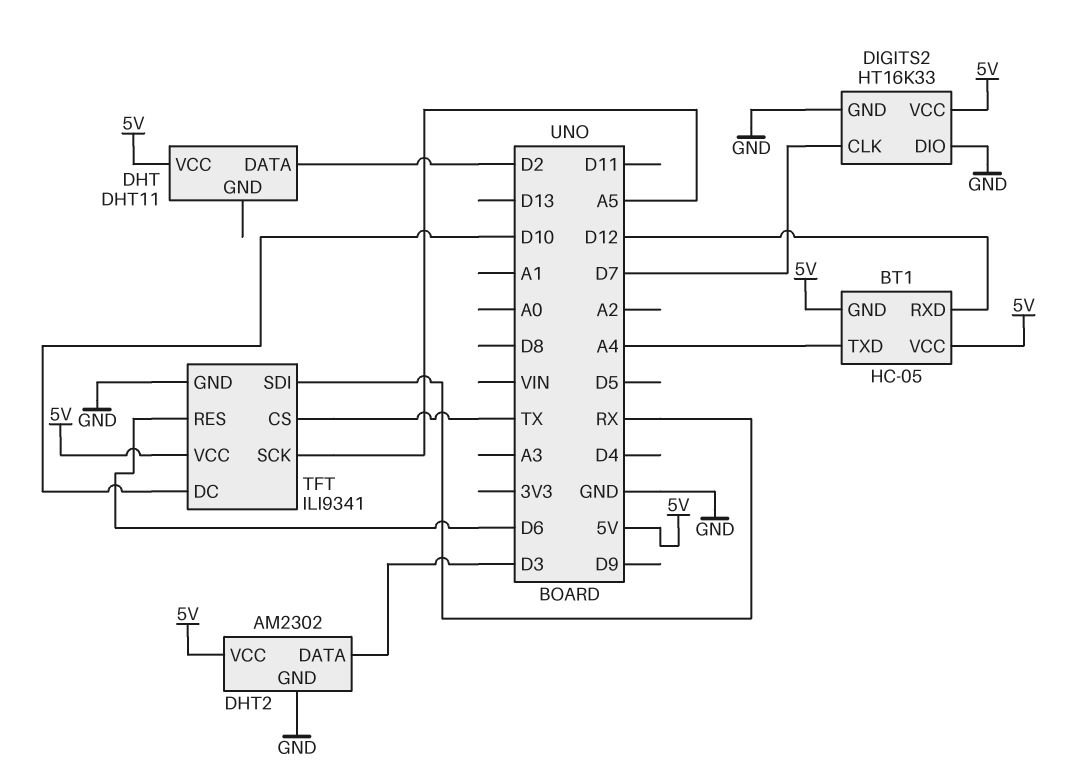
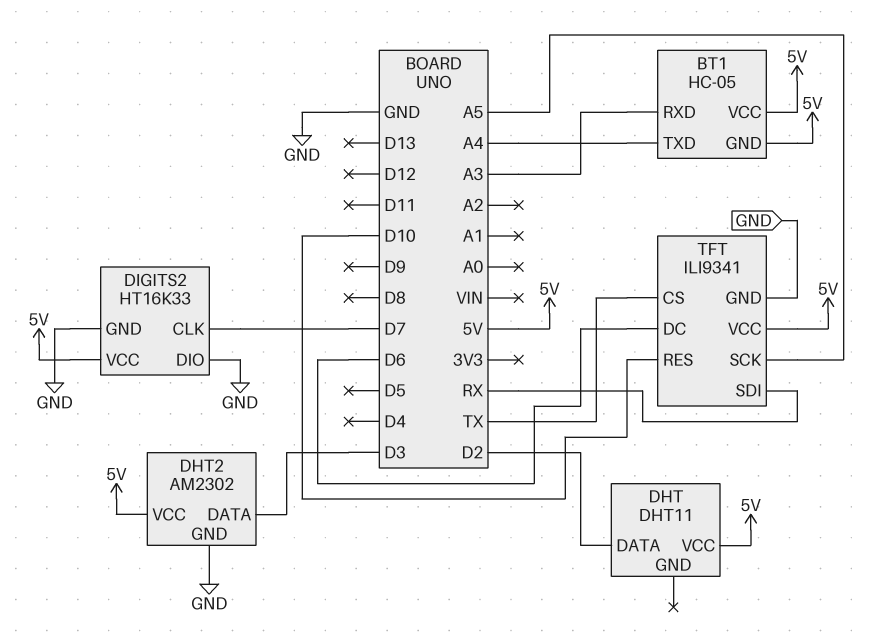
BT1 pin RXD: D12 -> A3
TFT pin DC: D10 -> D6
TFT pin RES: D6 -> D10

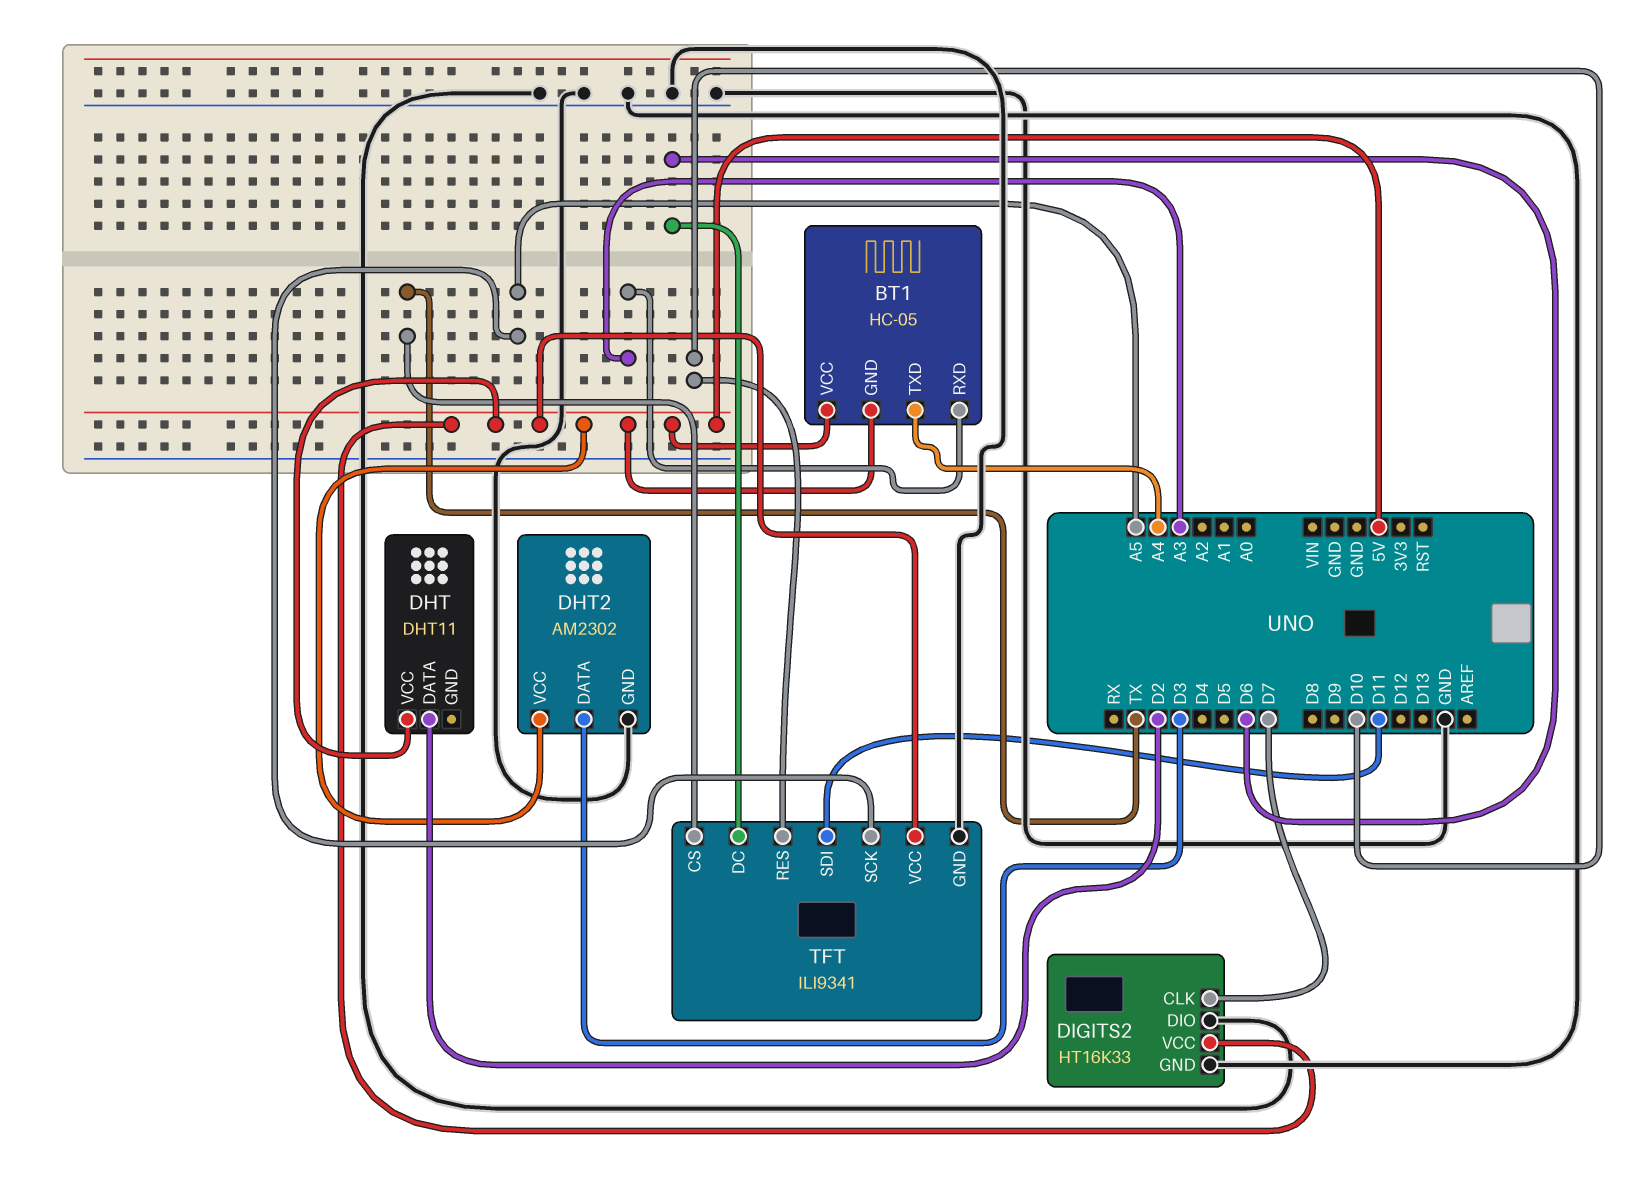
TFT pin SDI: RX -> D11

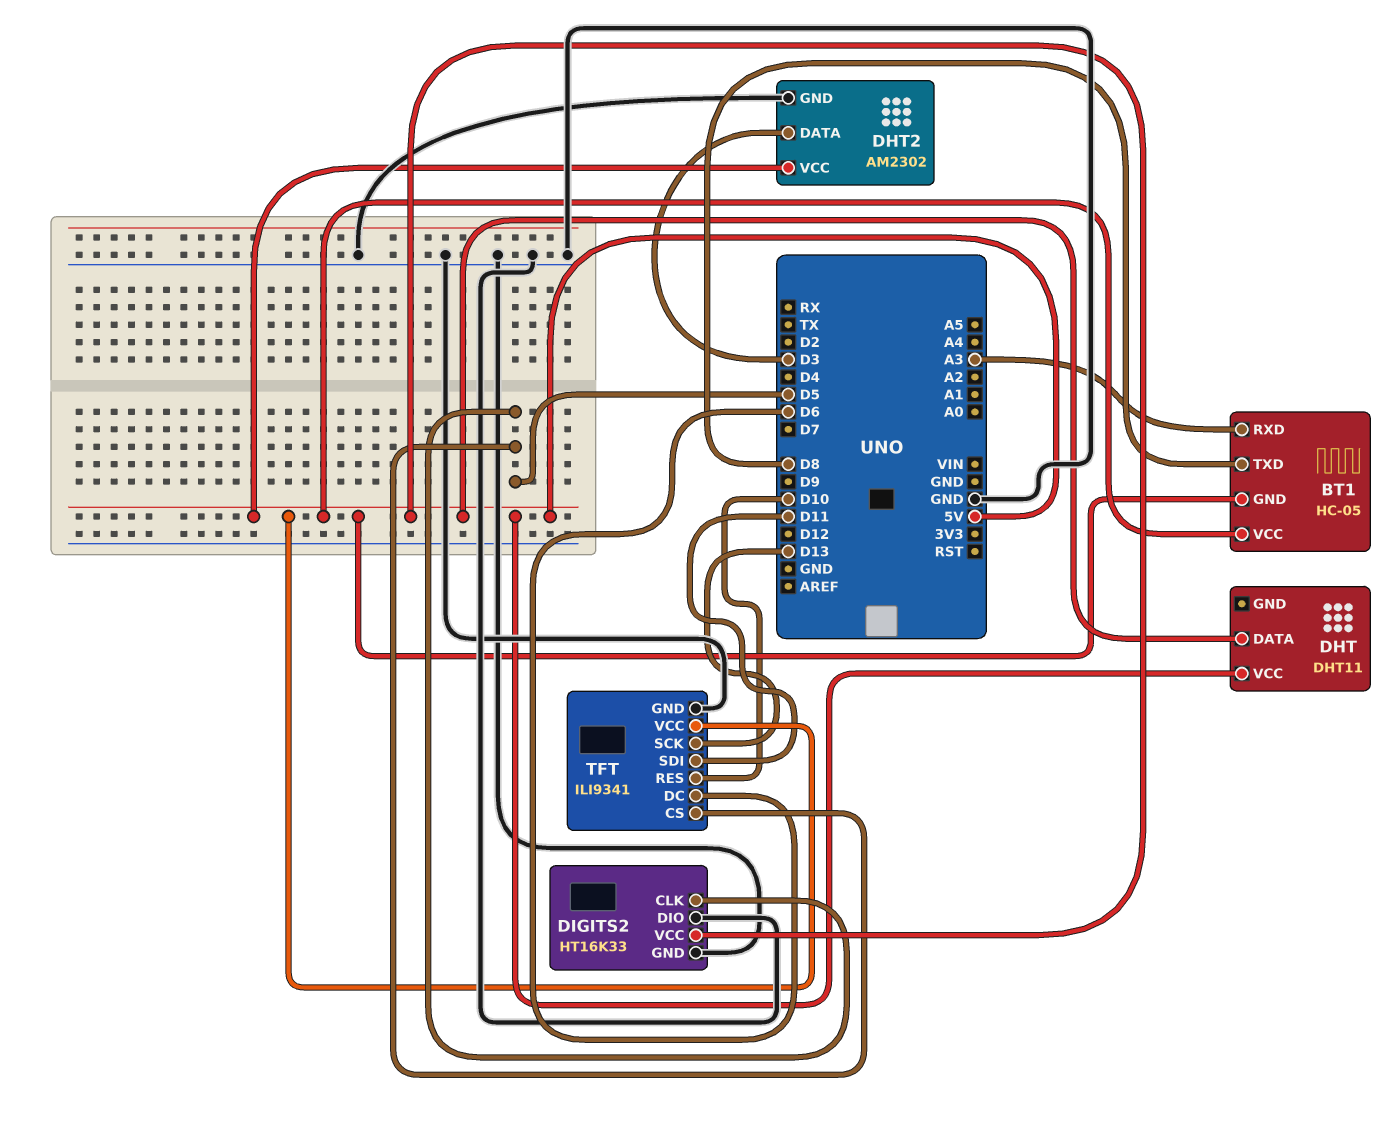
BT1 pin TXD: A4 -> D8
DHT pin DATA: D2 -> 5V
DIGITS2 pin CLK: D7 -> D5
TFT pin CS: TX -> D5
TFT pin SCK: A5 -> D13

